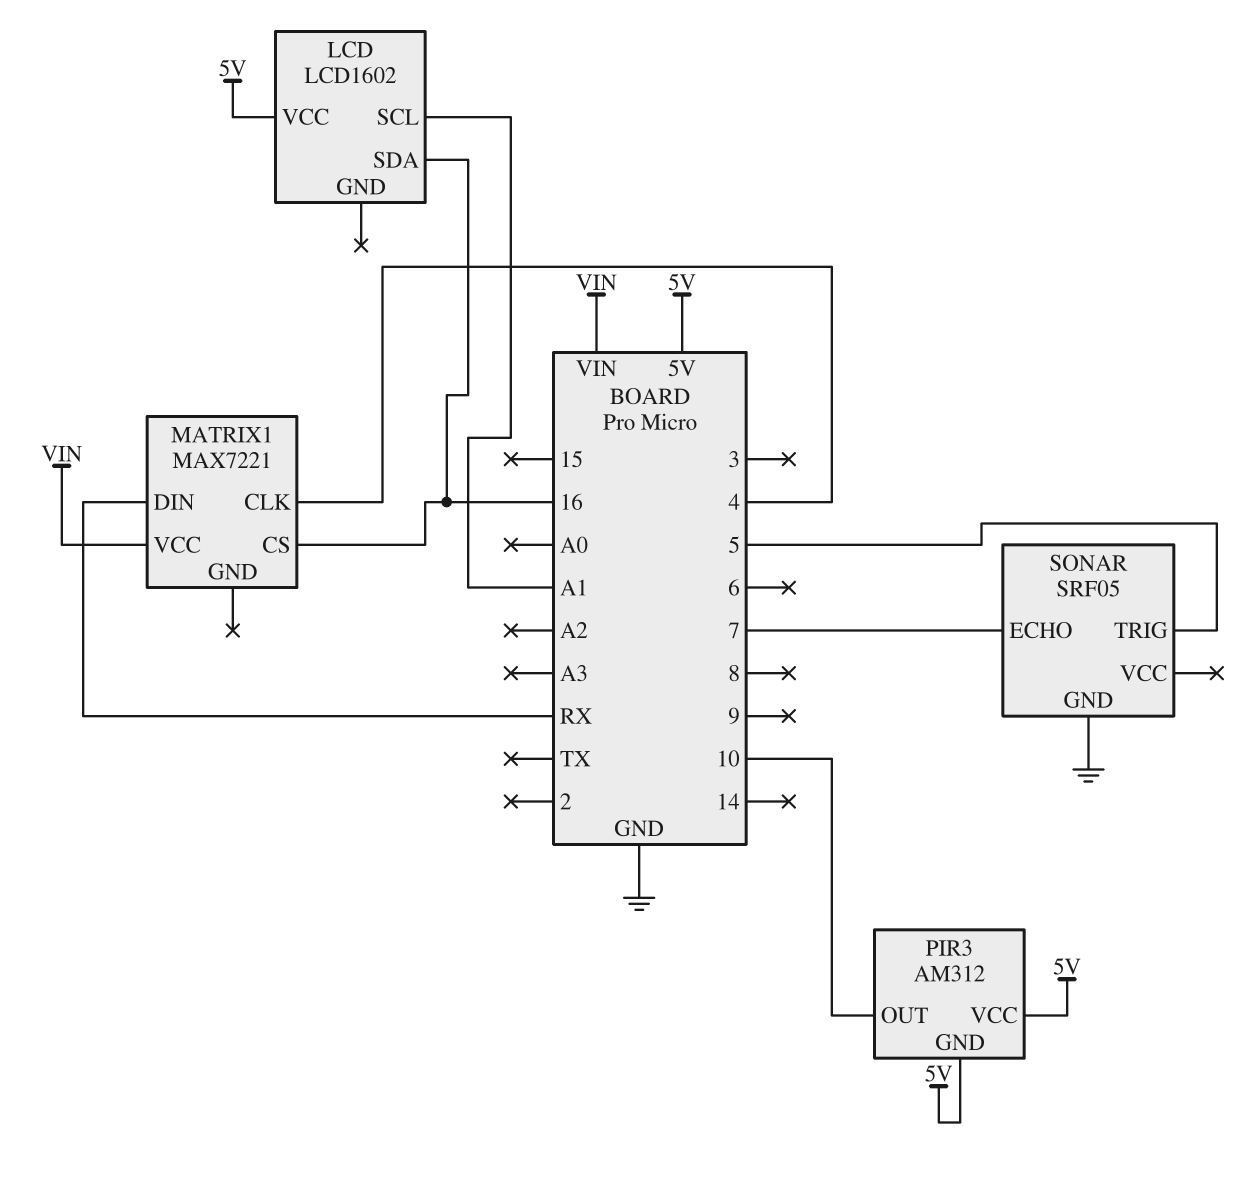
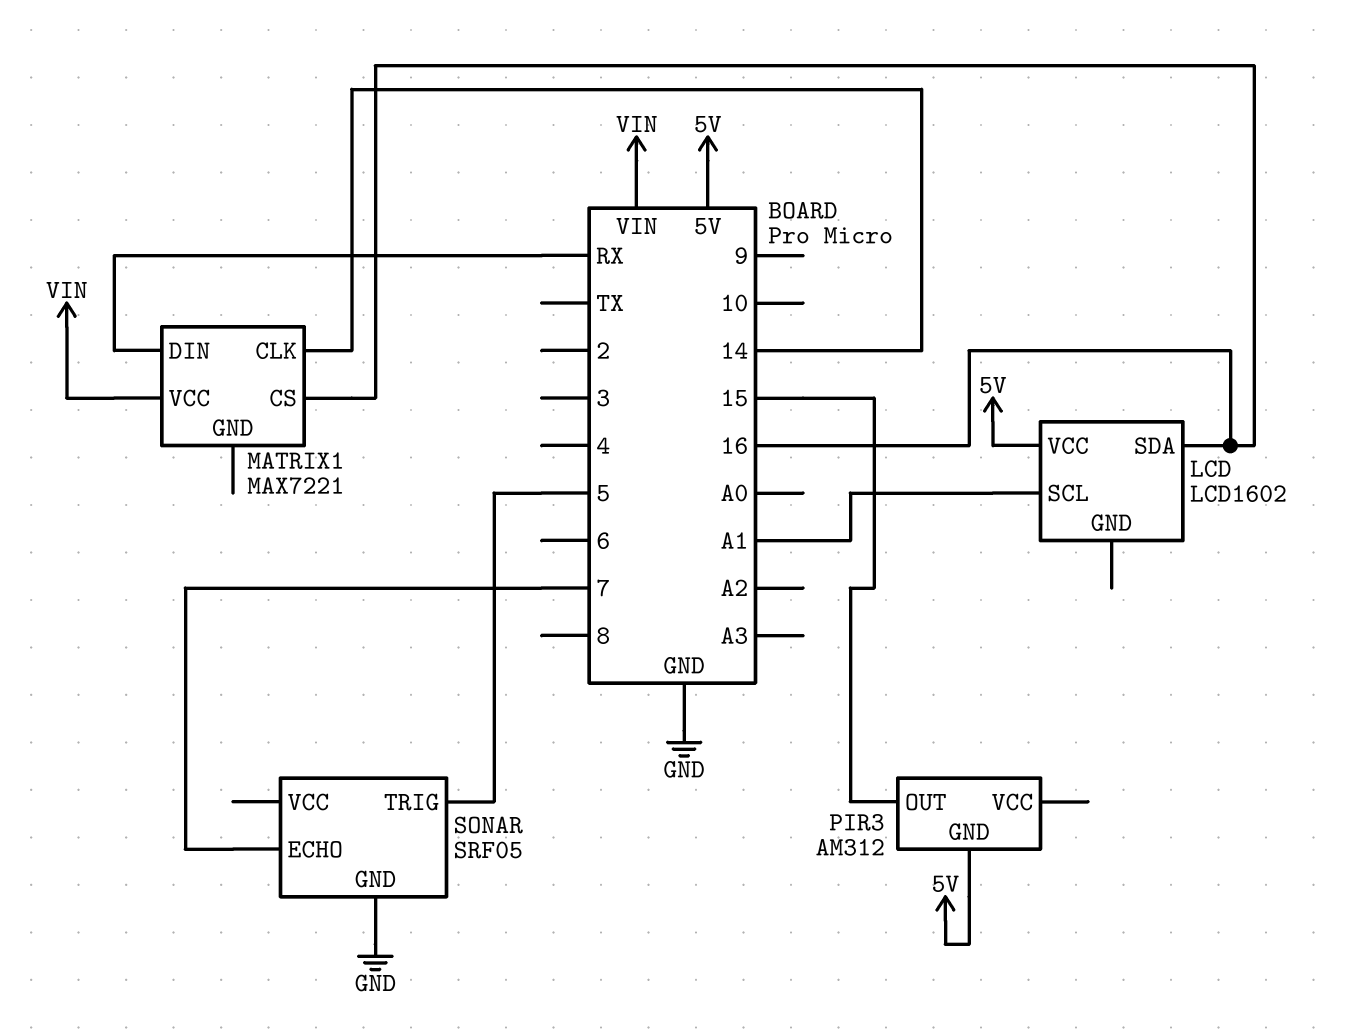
MATRIX1 pin CLK: 4 -> 14
PIR3 pin OUT: 10 -> 15
PIR3 pin VCC: 5V -> none

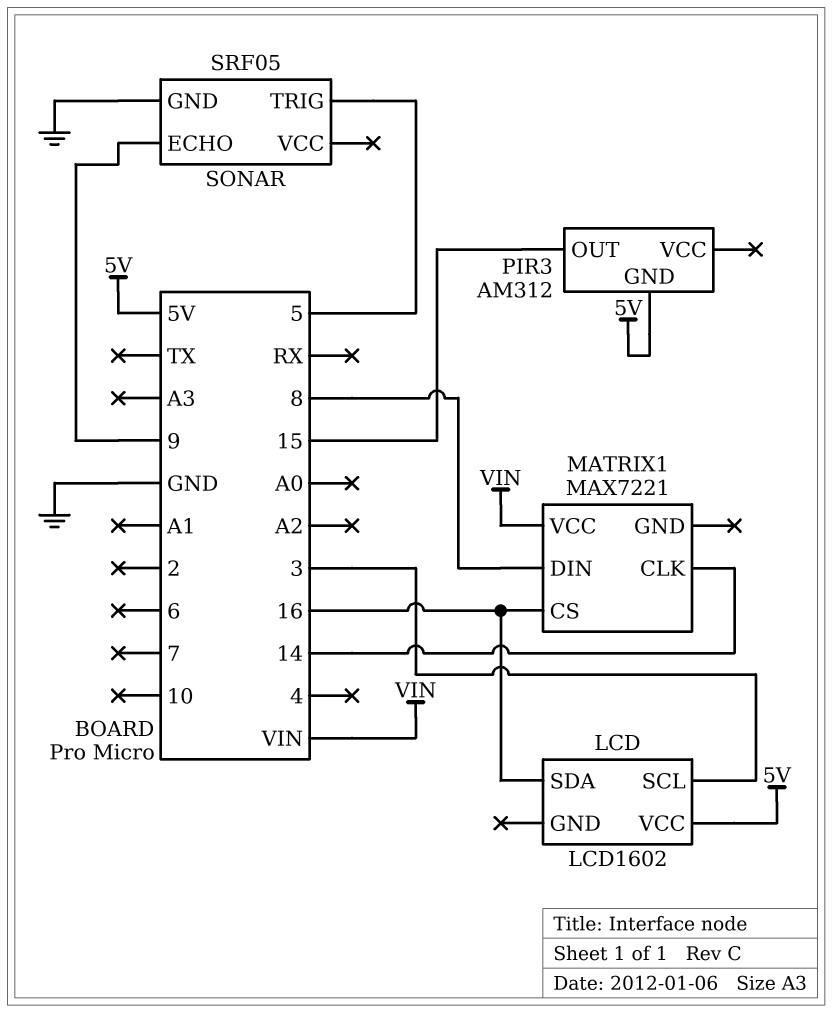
LCD pin SCL: A1 -> 3
MATRIX1 pin DIN: RX -> 8
SONAR pin ECHO: 7 -> 9

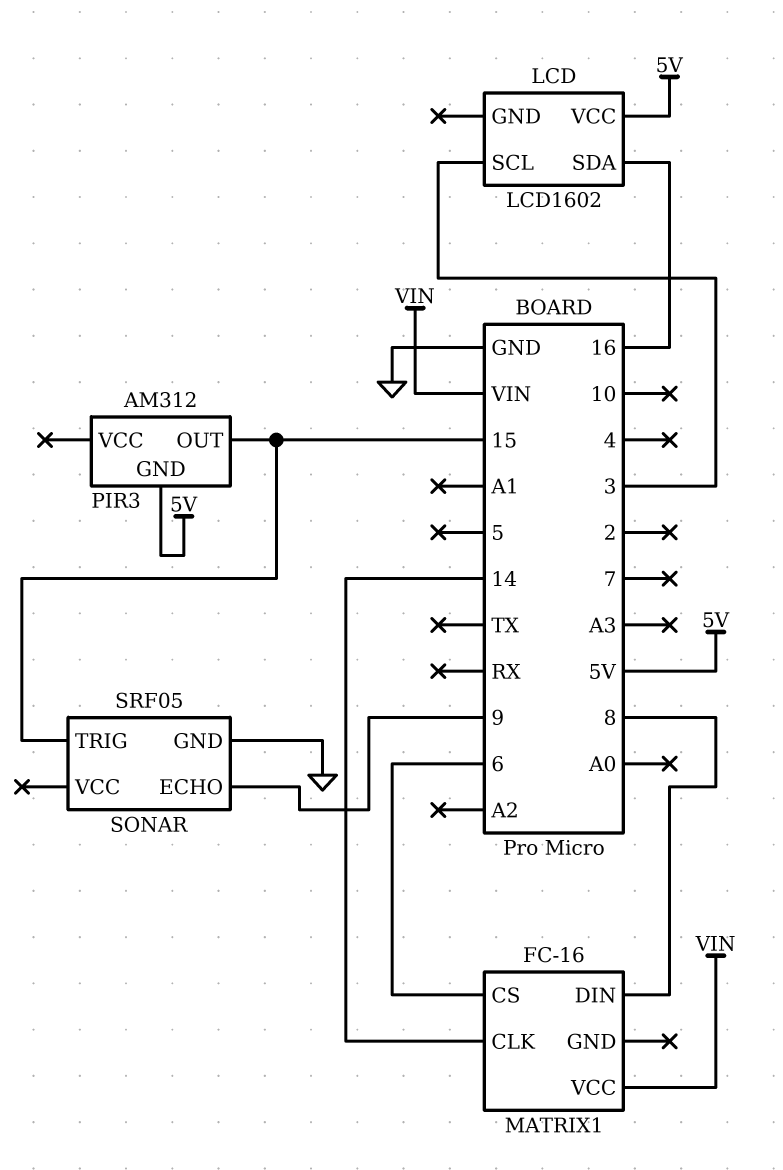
MATRIX1: MAX7221 -> FC-16
MATRIX1 pin CS: 16 -> 6
SONAR pin TRIG: 5 -> 15

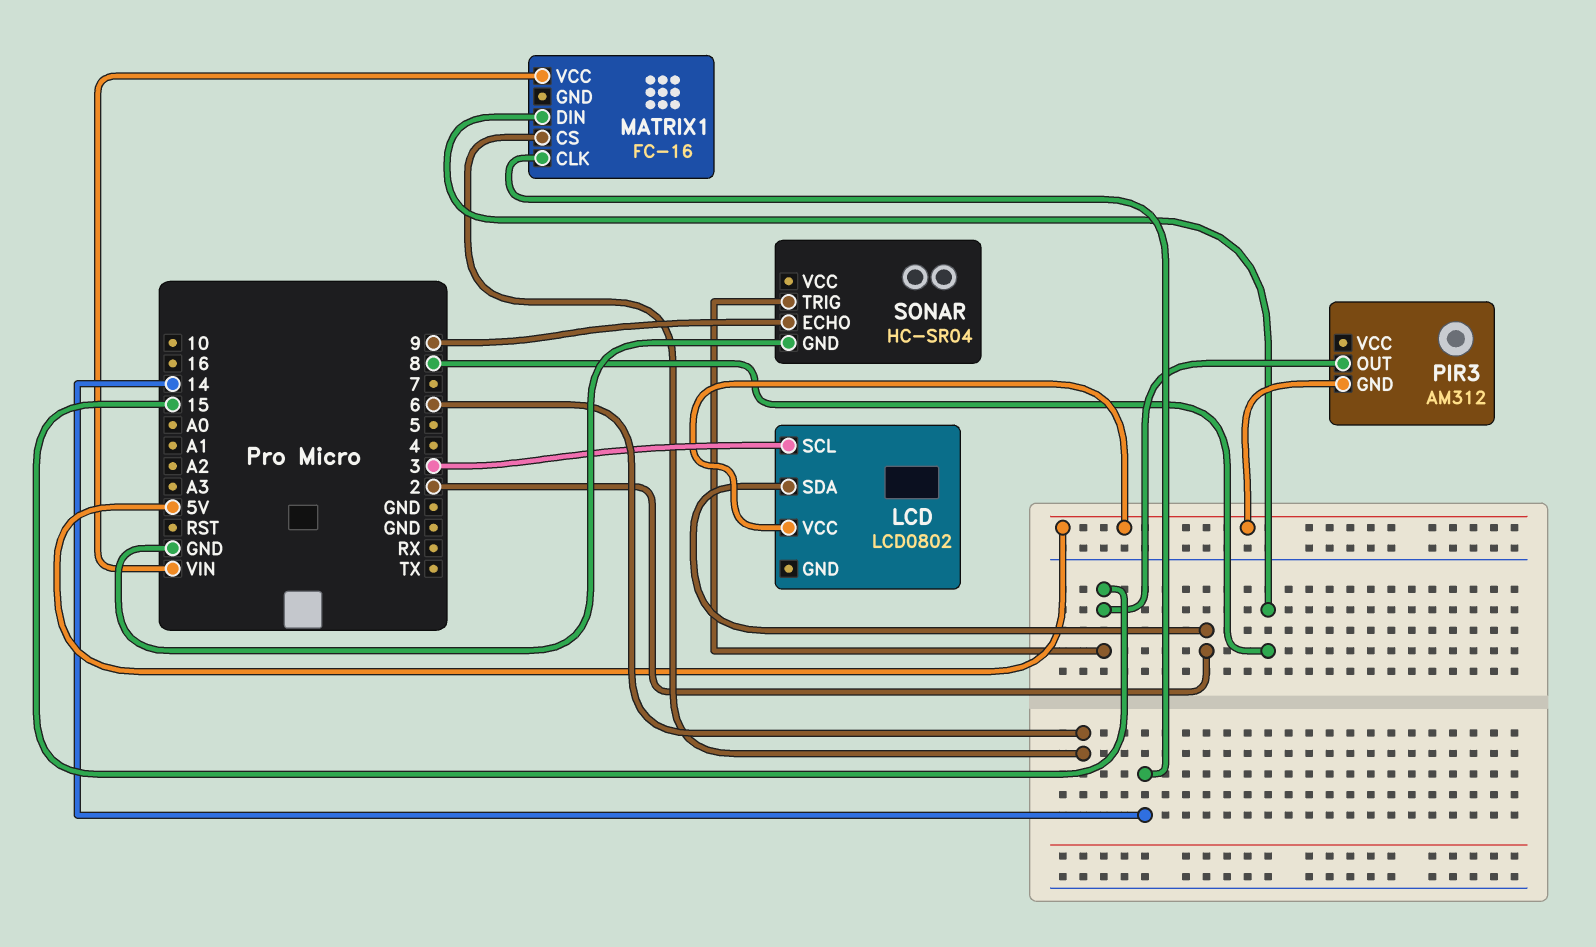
LCD: LCD1602 -> LCD0802
LCD pin SDA: 16 -> 2
SONAR: SRF05 -> HC-SR04

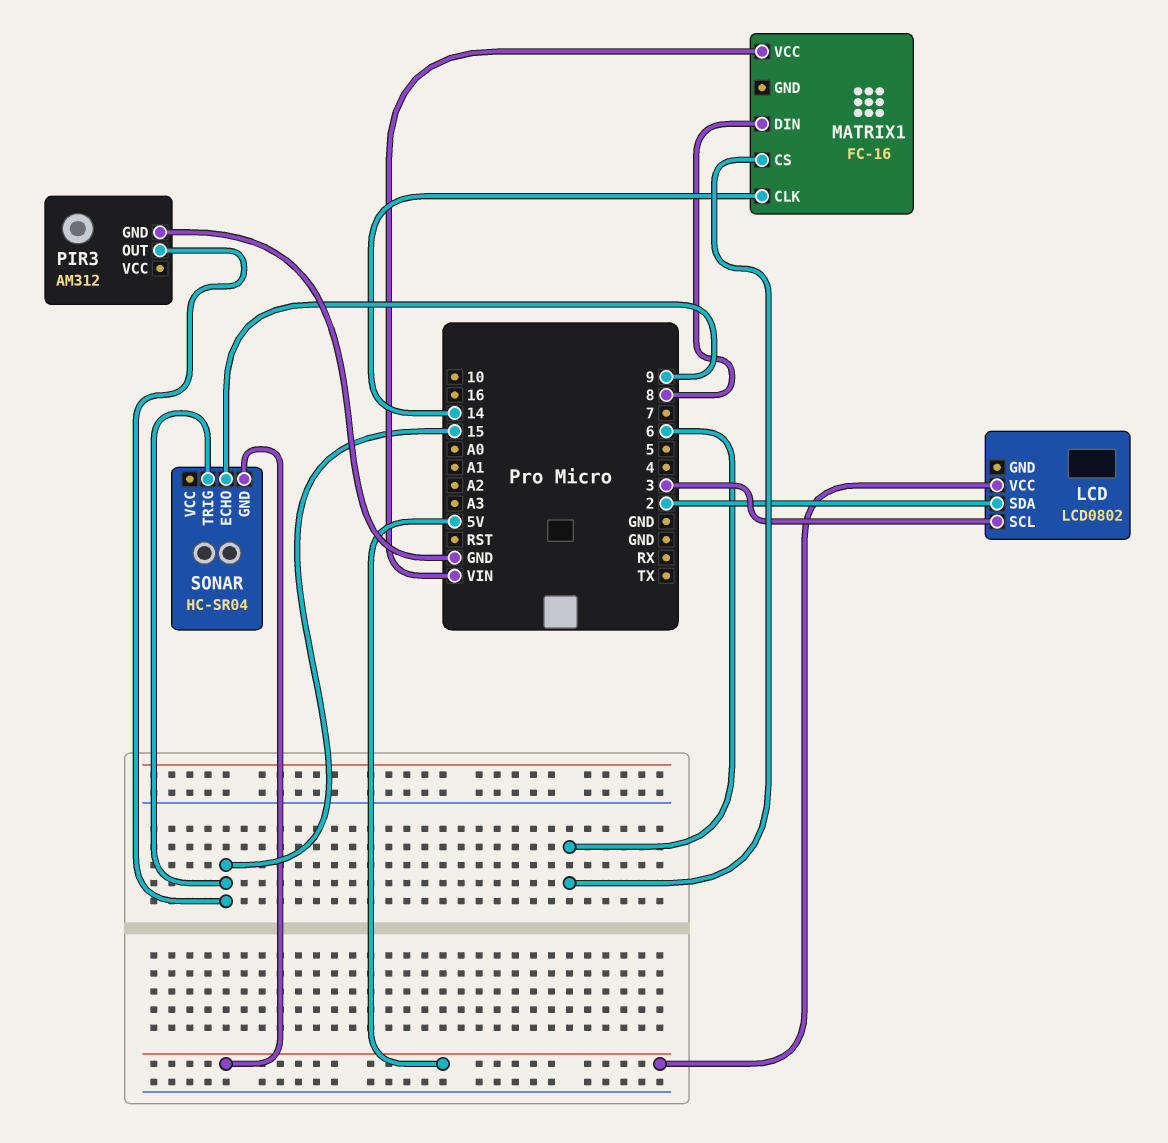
PIR3 pin GND: 5V -> GND
SONAR pin GND: GND -> 5V

